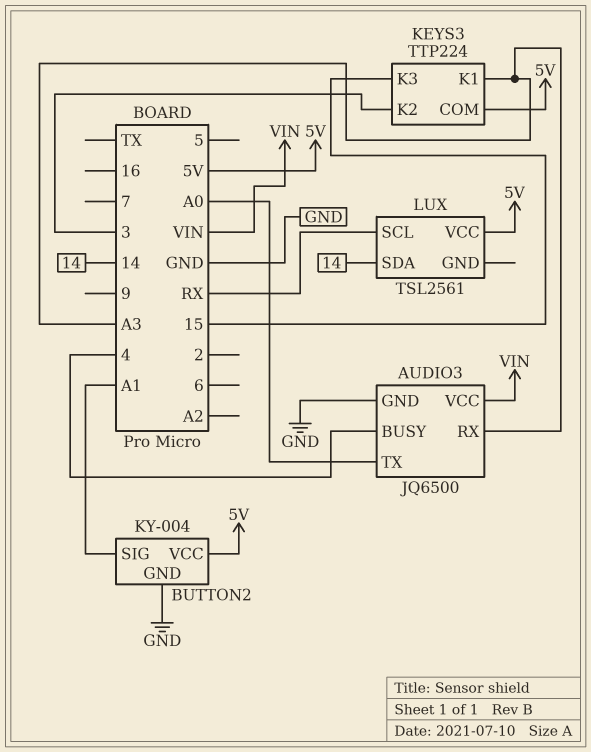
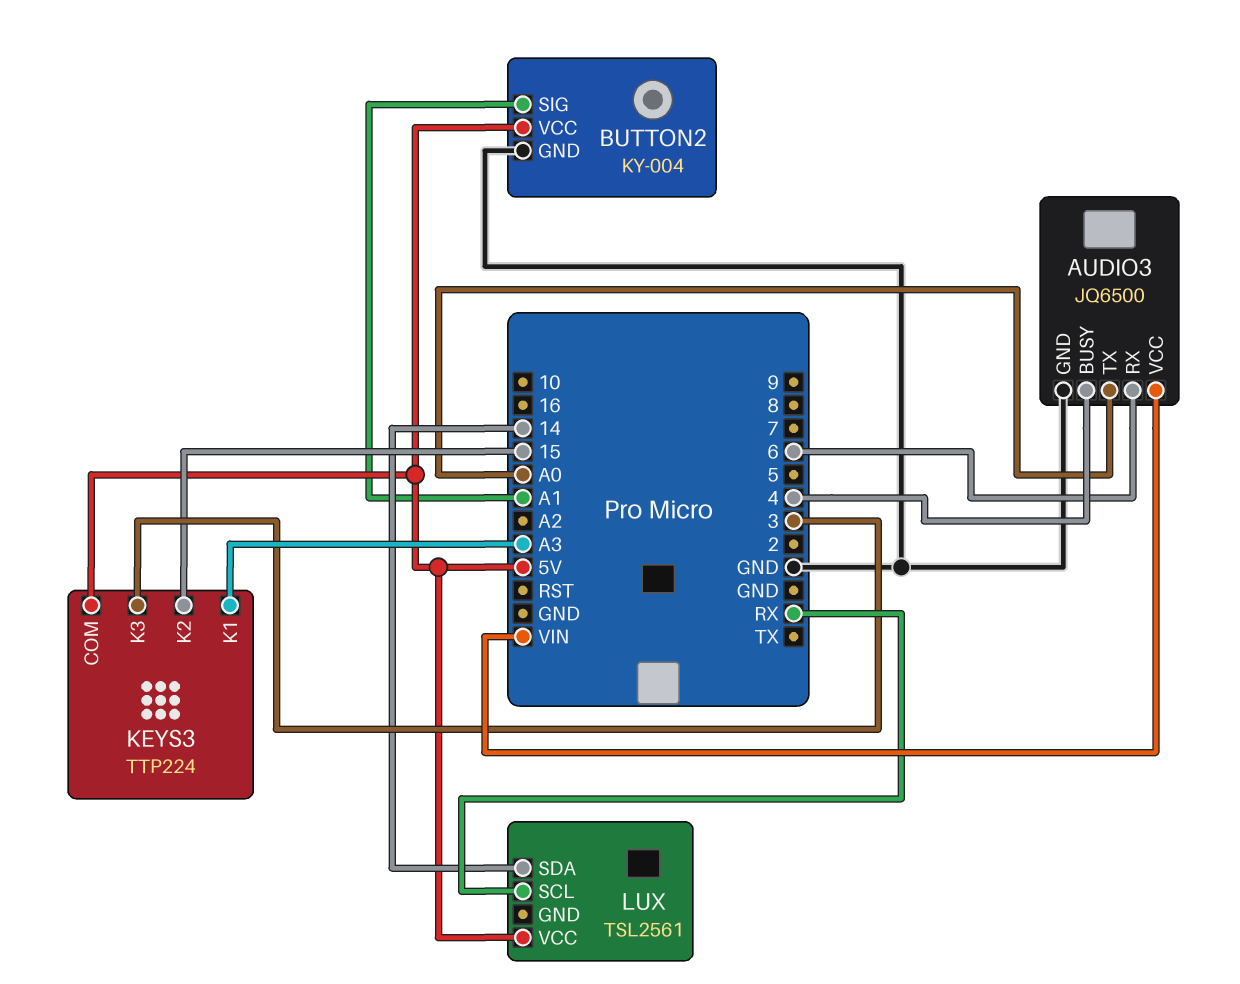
AUDIO3 pin RX: A3 -> 6
KEYS3 pin K2: 3 -> 15
KEYS3 pin K3: 15 -> 3

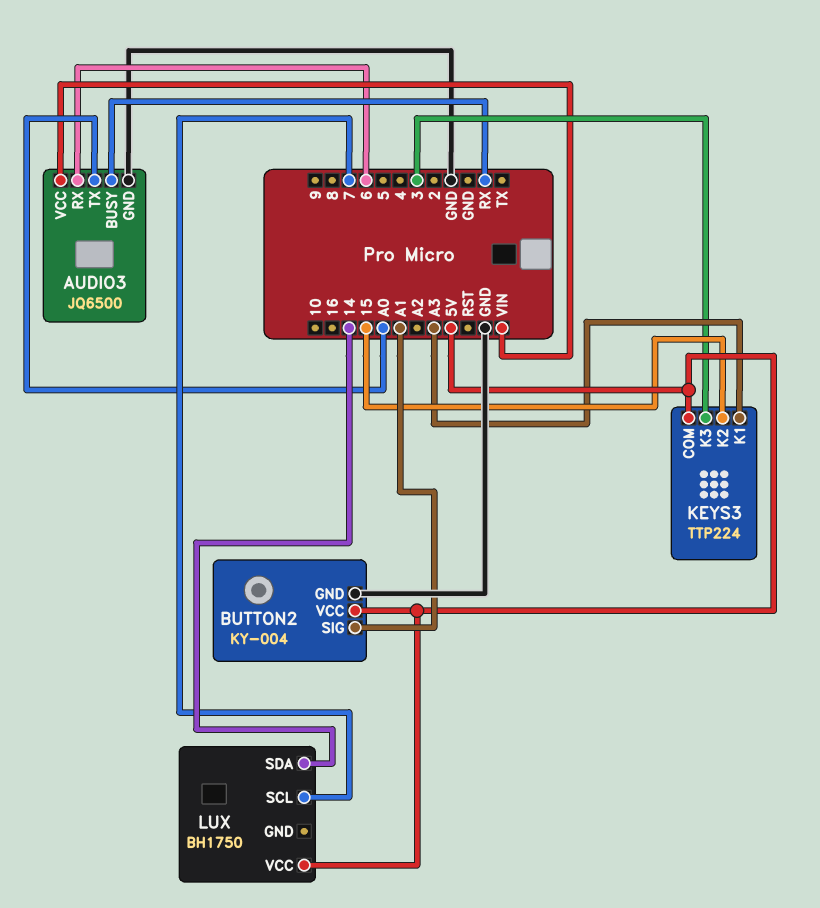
AUDIO3 pin BUSY: 4 -> RX
LUX: TSL2561 -> BH1750
LUX pin SCL: RX -> 7

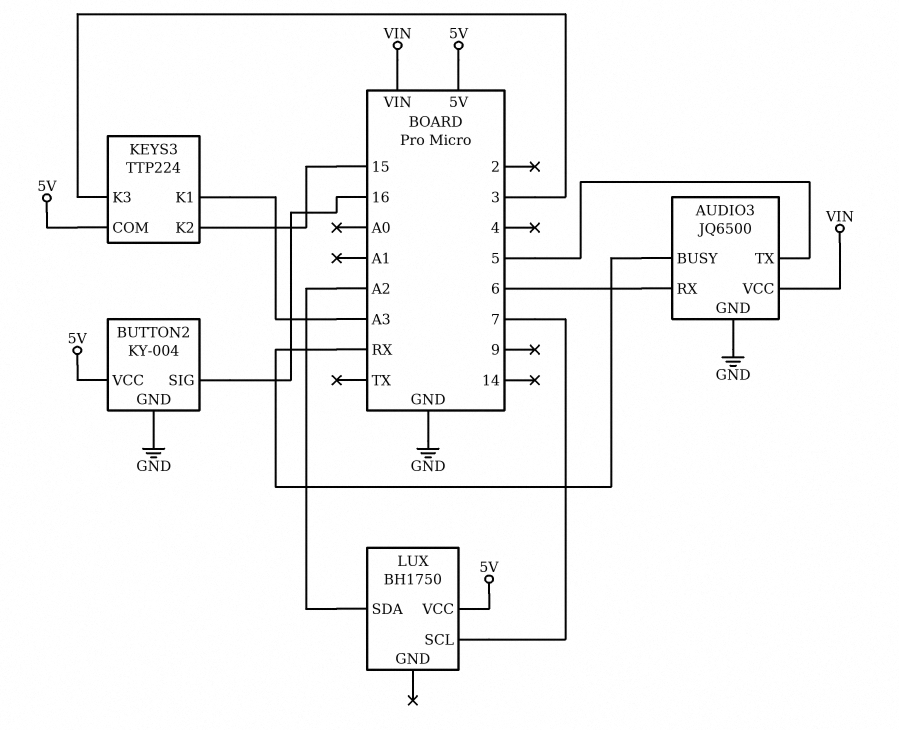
AUDIO3 pin TX: A0 -> 5
BUTTON2 pin SIG: A1 -> 16
LUX pin SDA: 14 -> A2

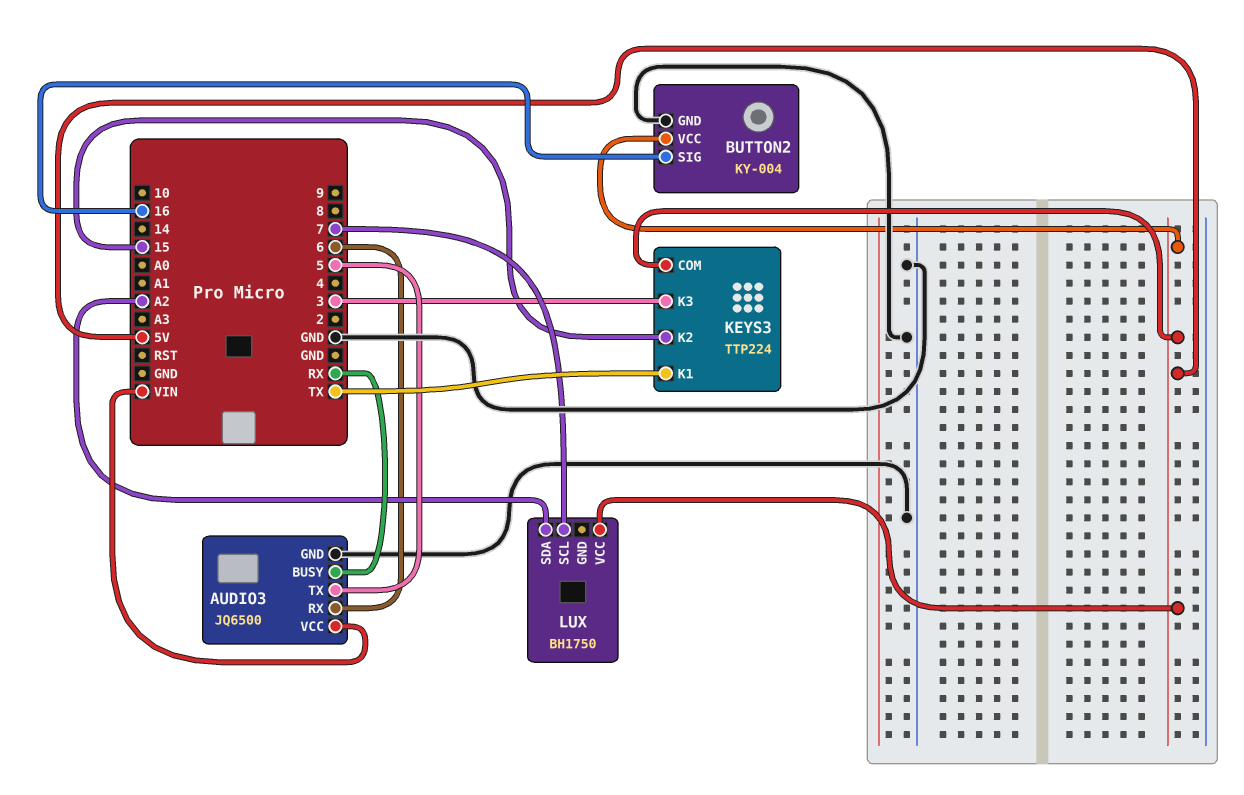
KEYS3 pin K1: A3 -> TX

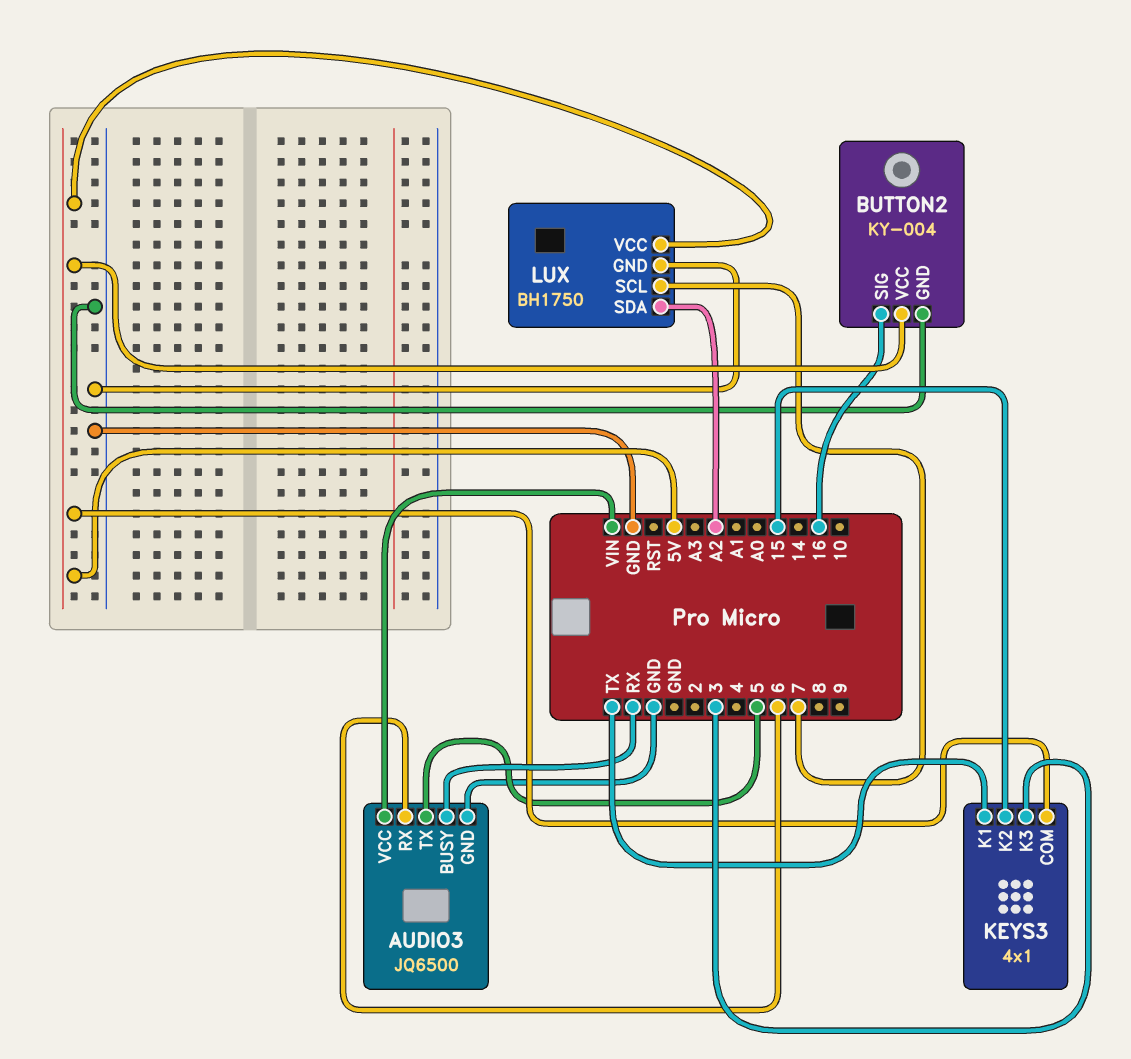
KEYS3: TTP224 -> 4x1
LUX pin GND: none -> GND

